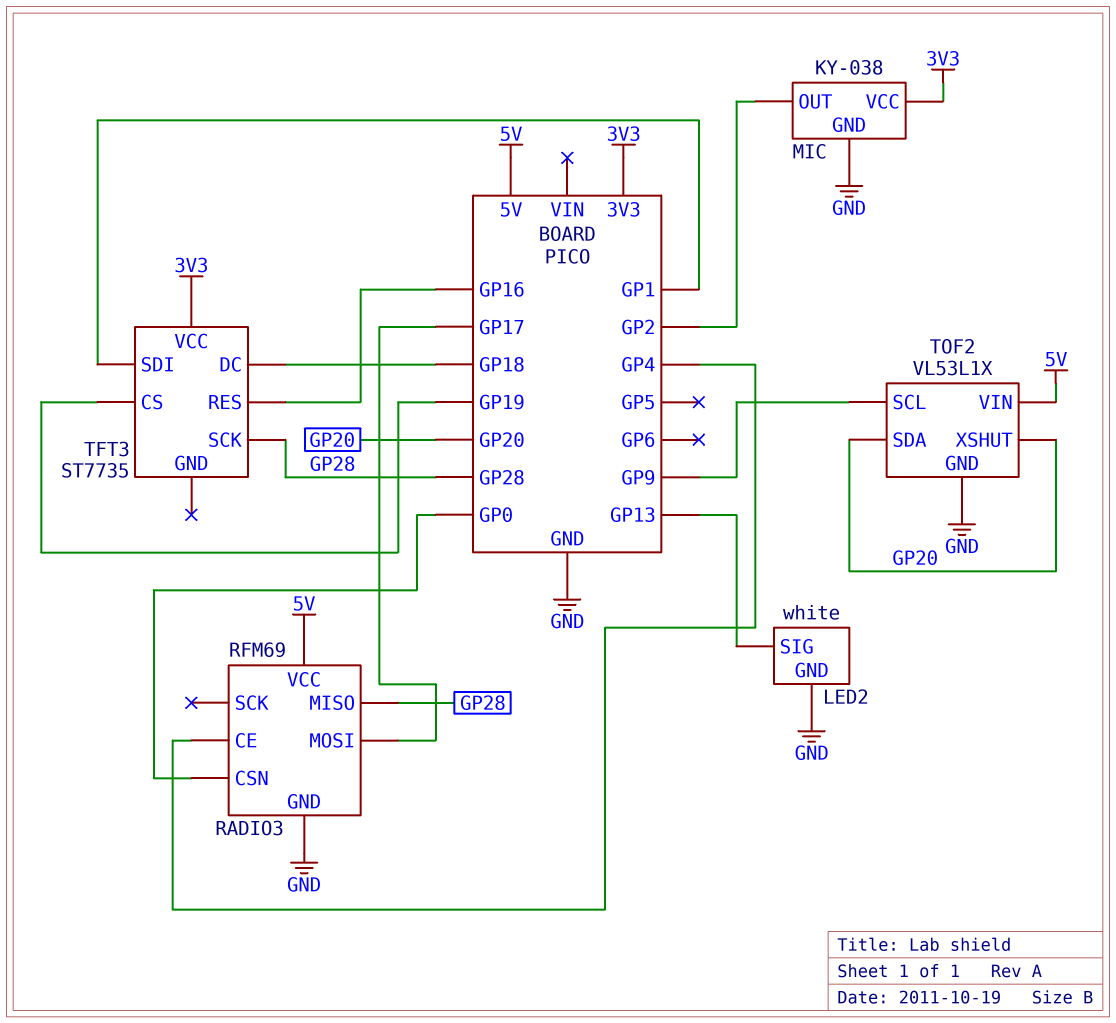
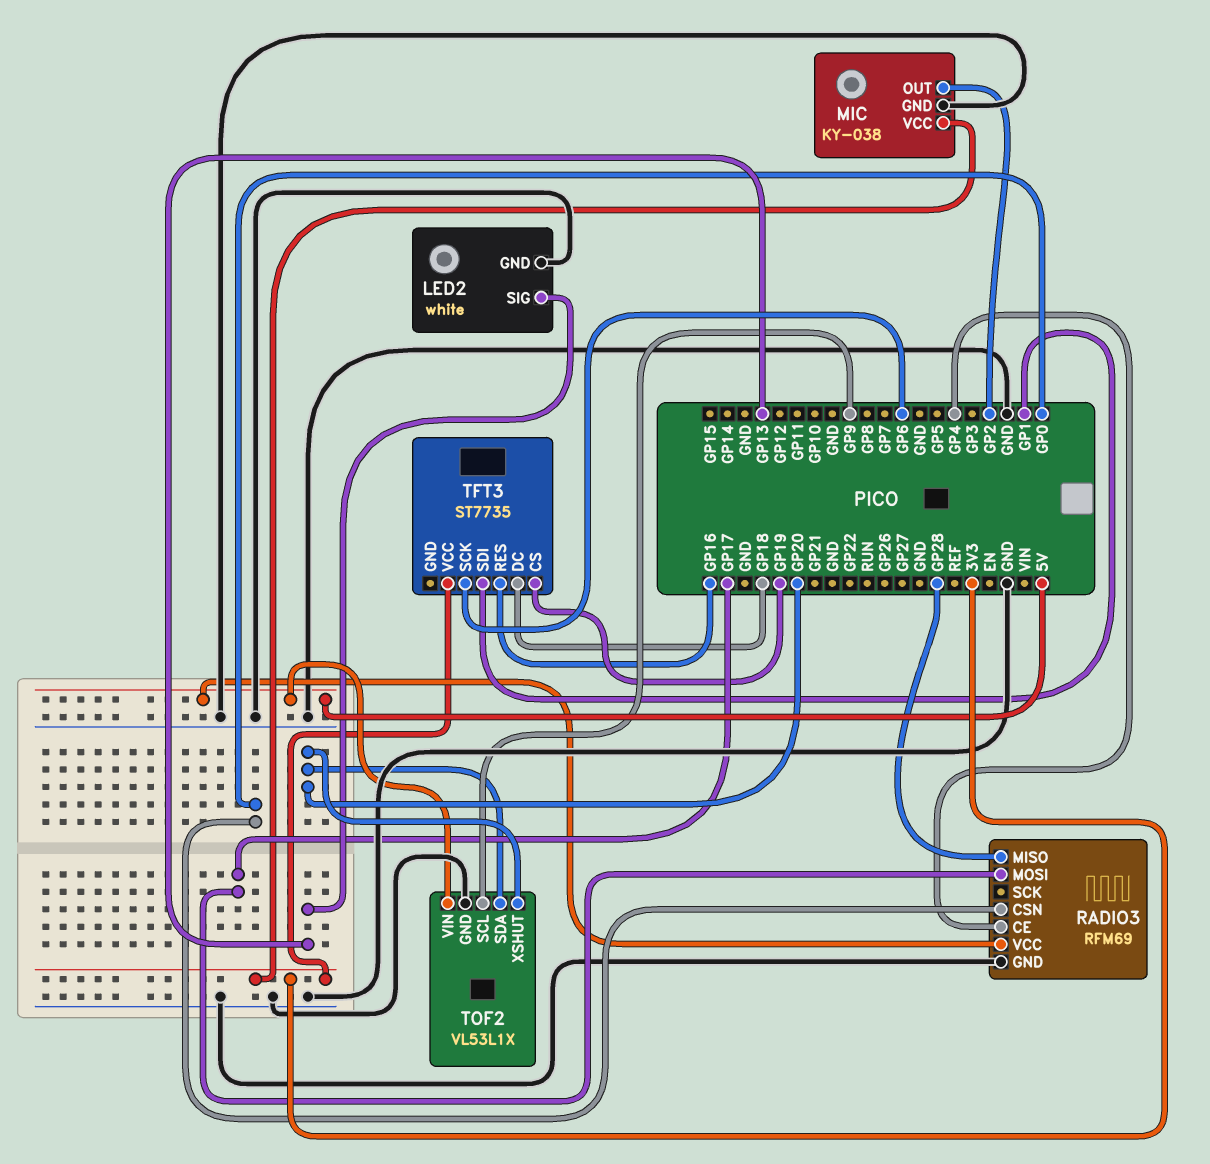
TFT3 pin SCK: GP28 -> GP6

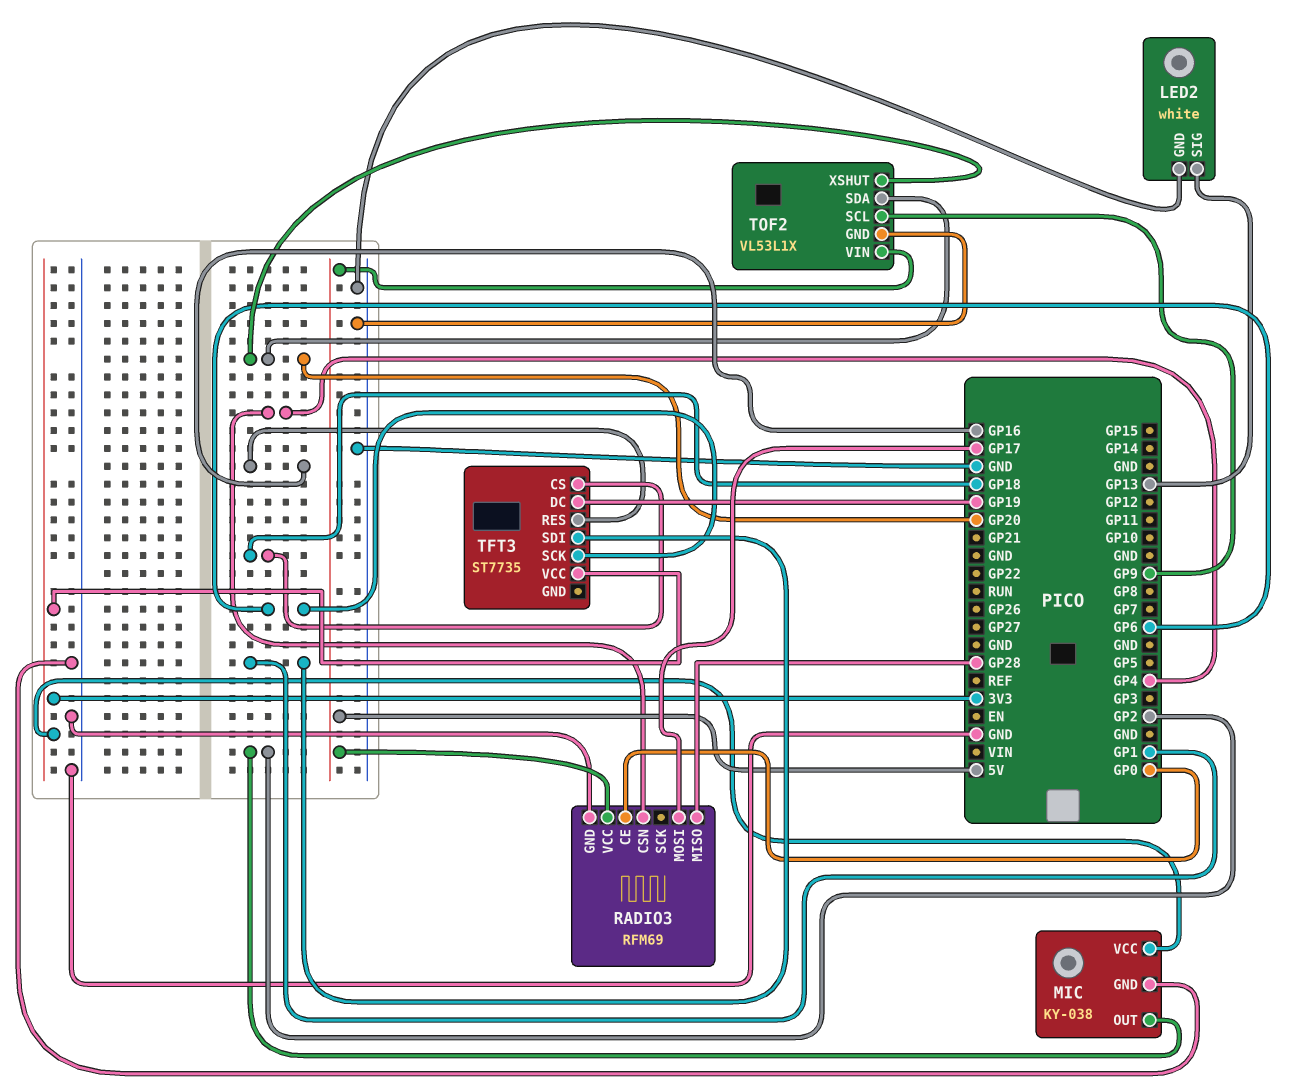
RADIO3 pin CE: GP4 -> GP0
RADIO3 pin CSN: GP0 -> GP4
TFT3 pin CS: GP19 -> GP18
TFT3 pin DC: GP18 -> GP19

